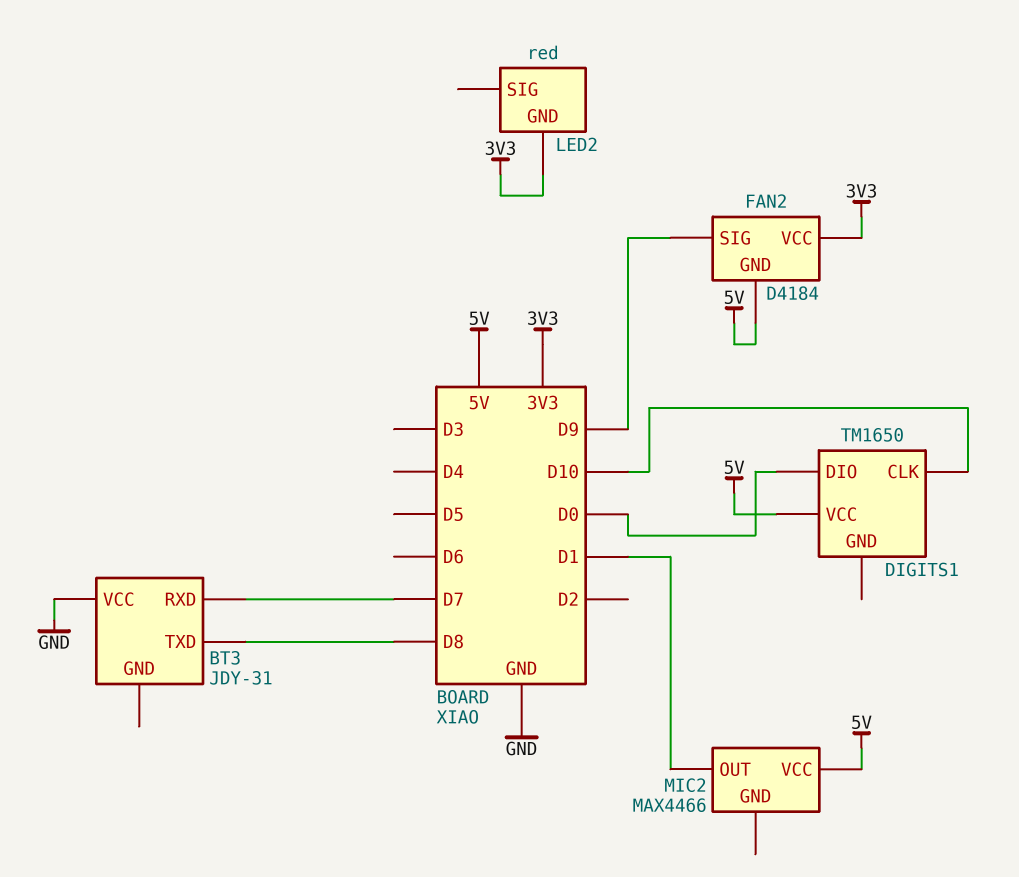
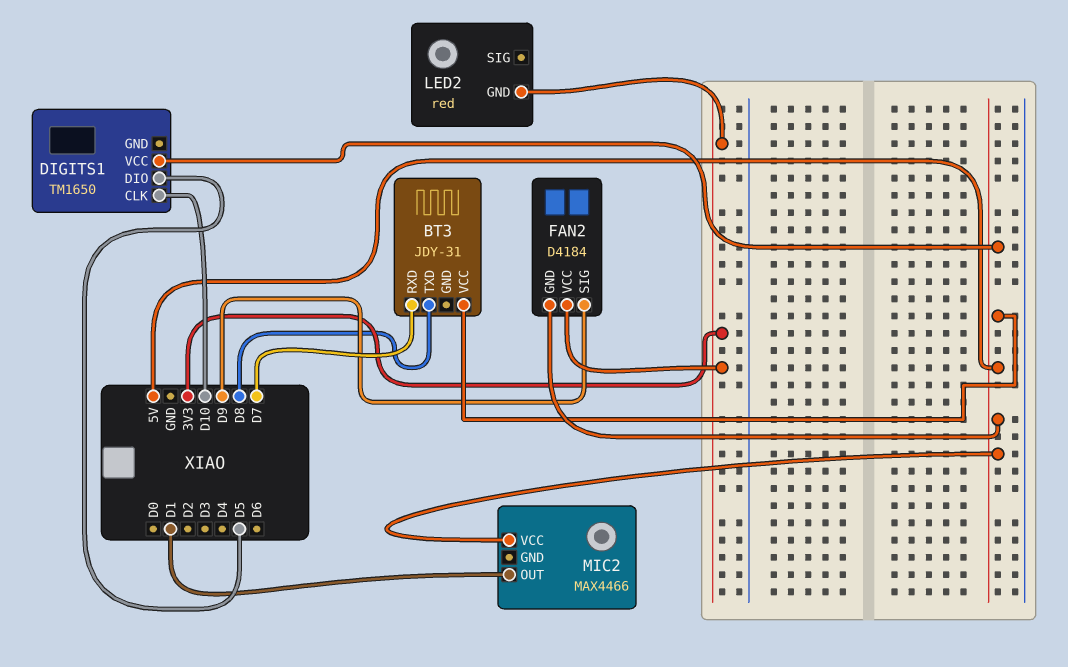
BT3 pin VCC: GND -> 5V
DIGITS1 pin DIO: D0 -> D5

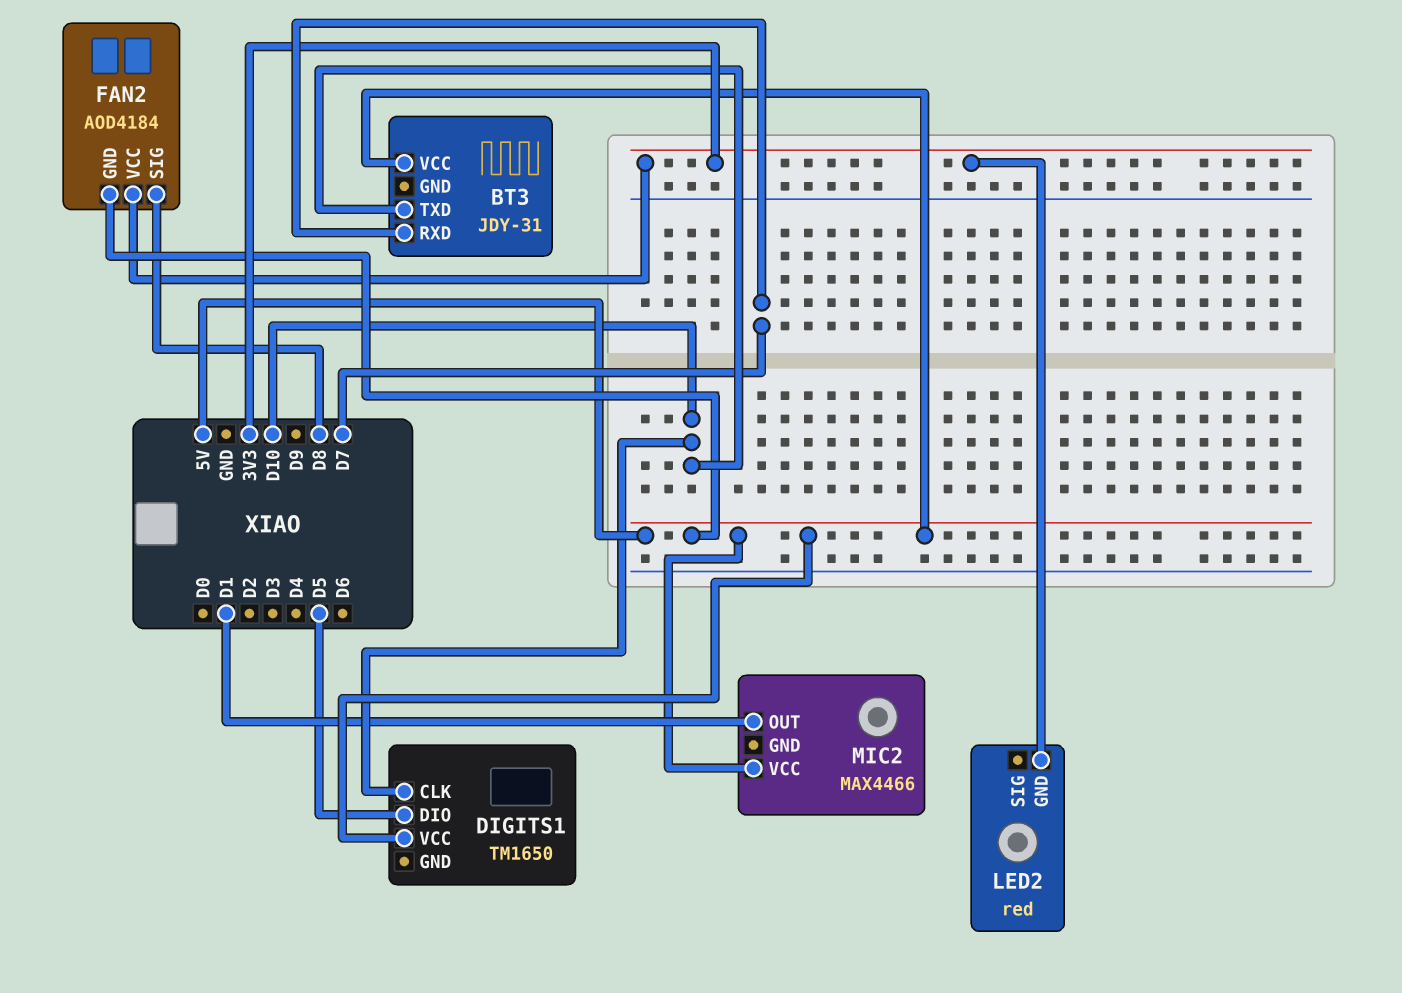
BT3 pin TXD: D8 -> D10
FAN2: D4184 -> AOD4184
FAN2 pin SIG: D9 -> D8

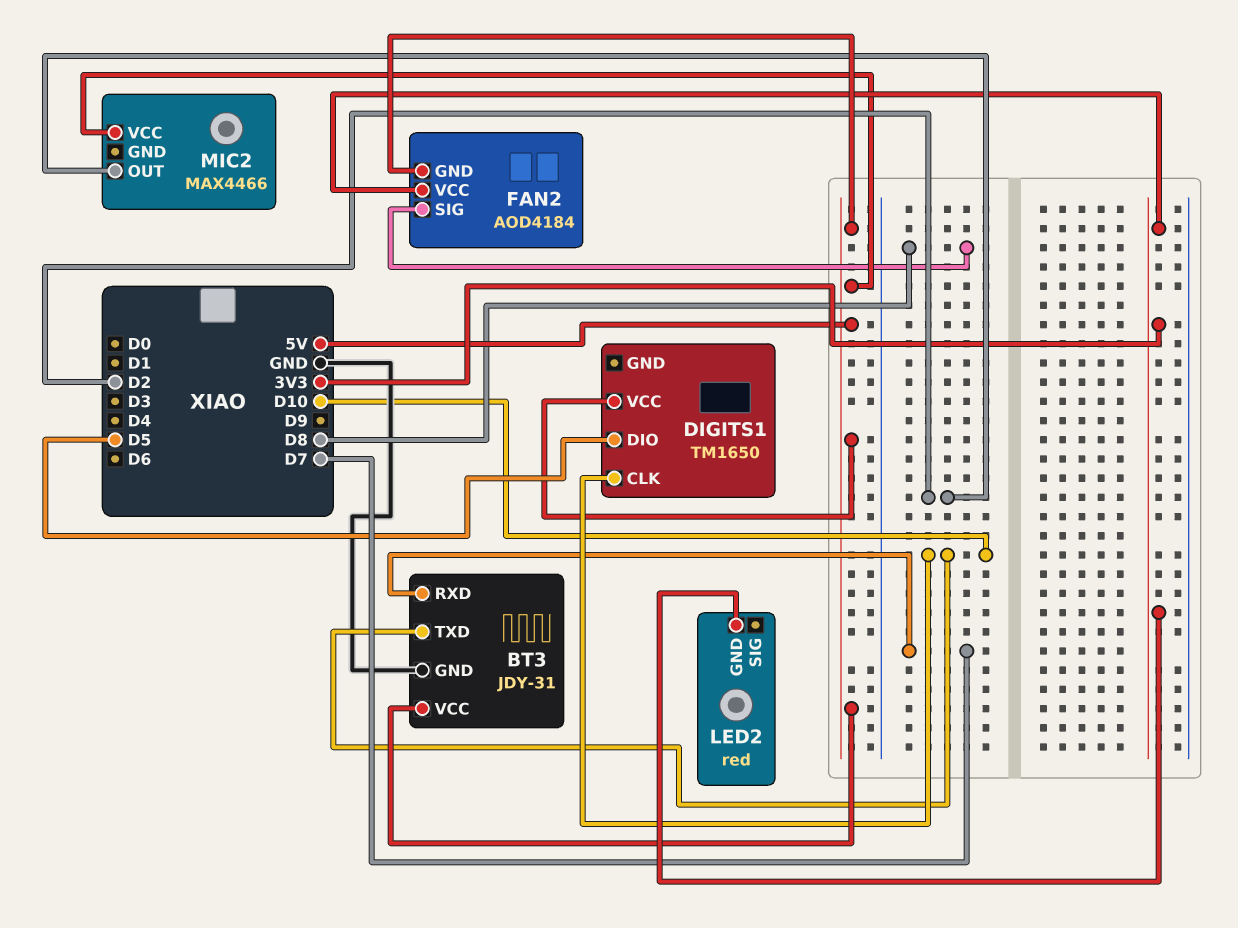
BT3 pin GND: none -> GND
MIC2 pin OUT: D1 -> D2

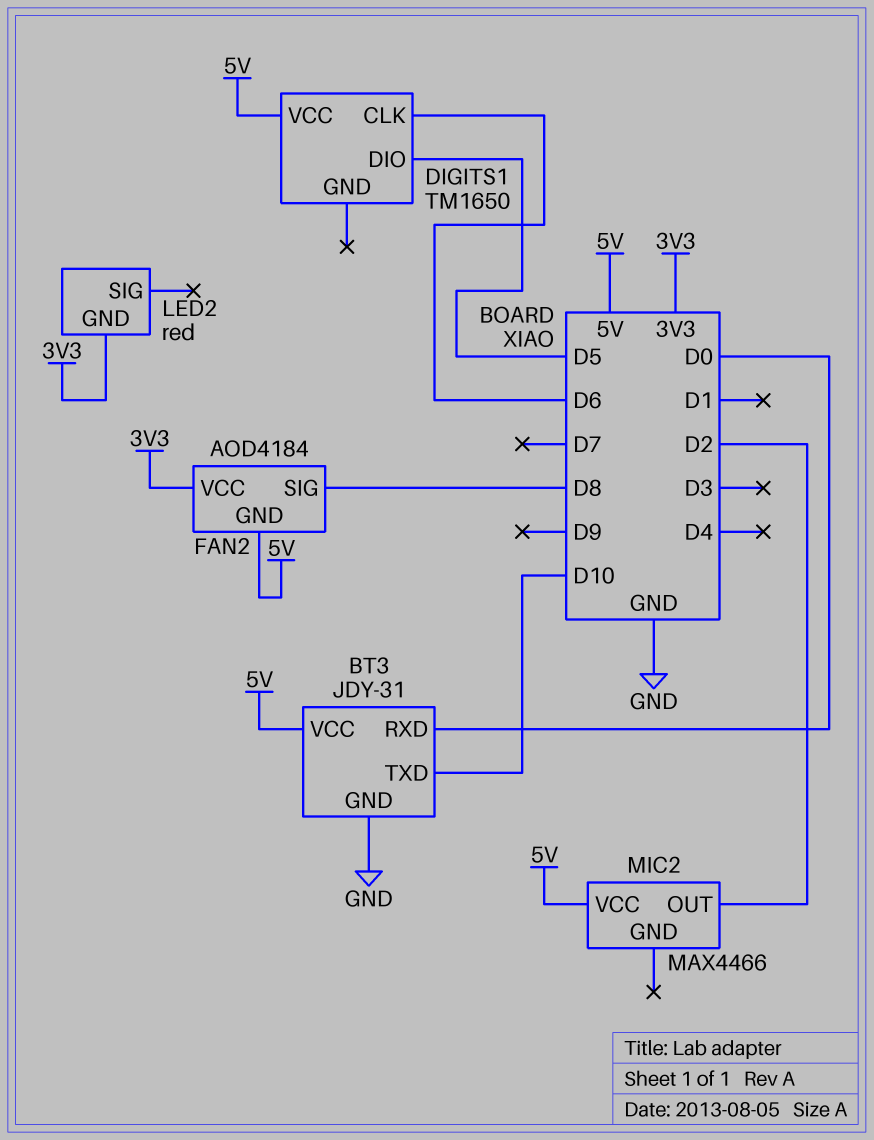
BT3 pin RXD: D7 -> D0
DIGITS1 pin CLK: D10 -> D6

